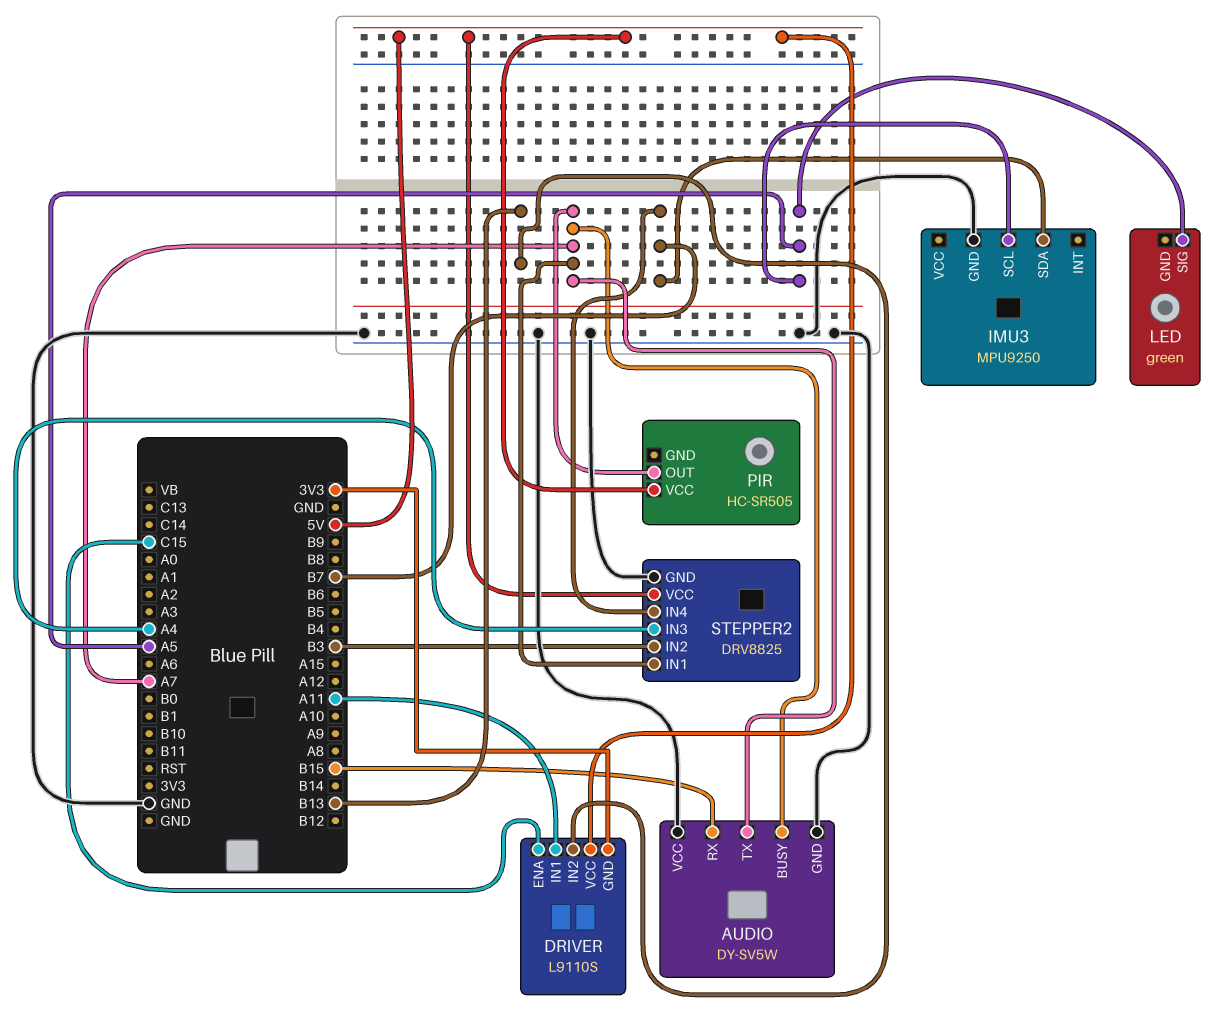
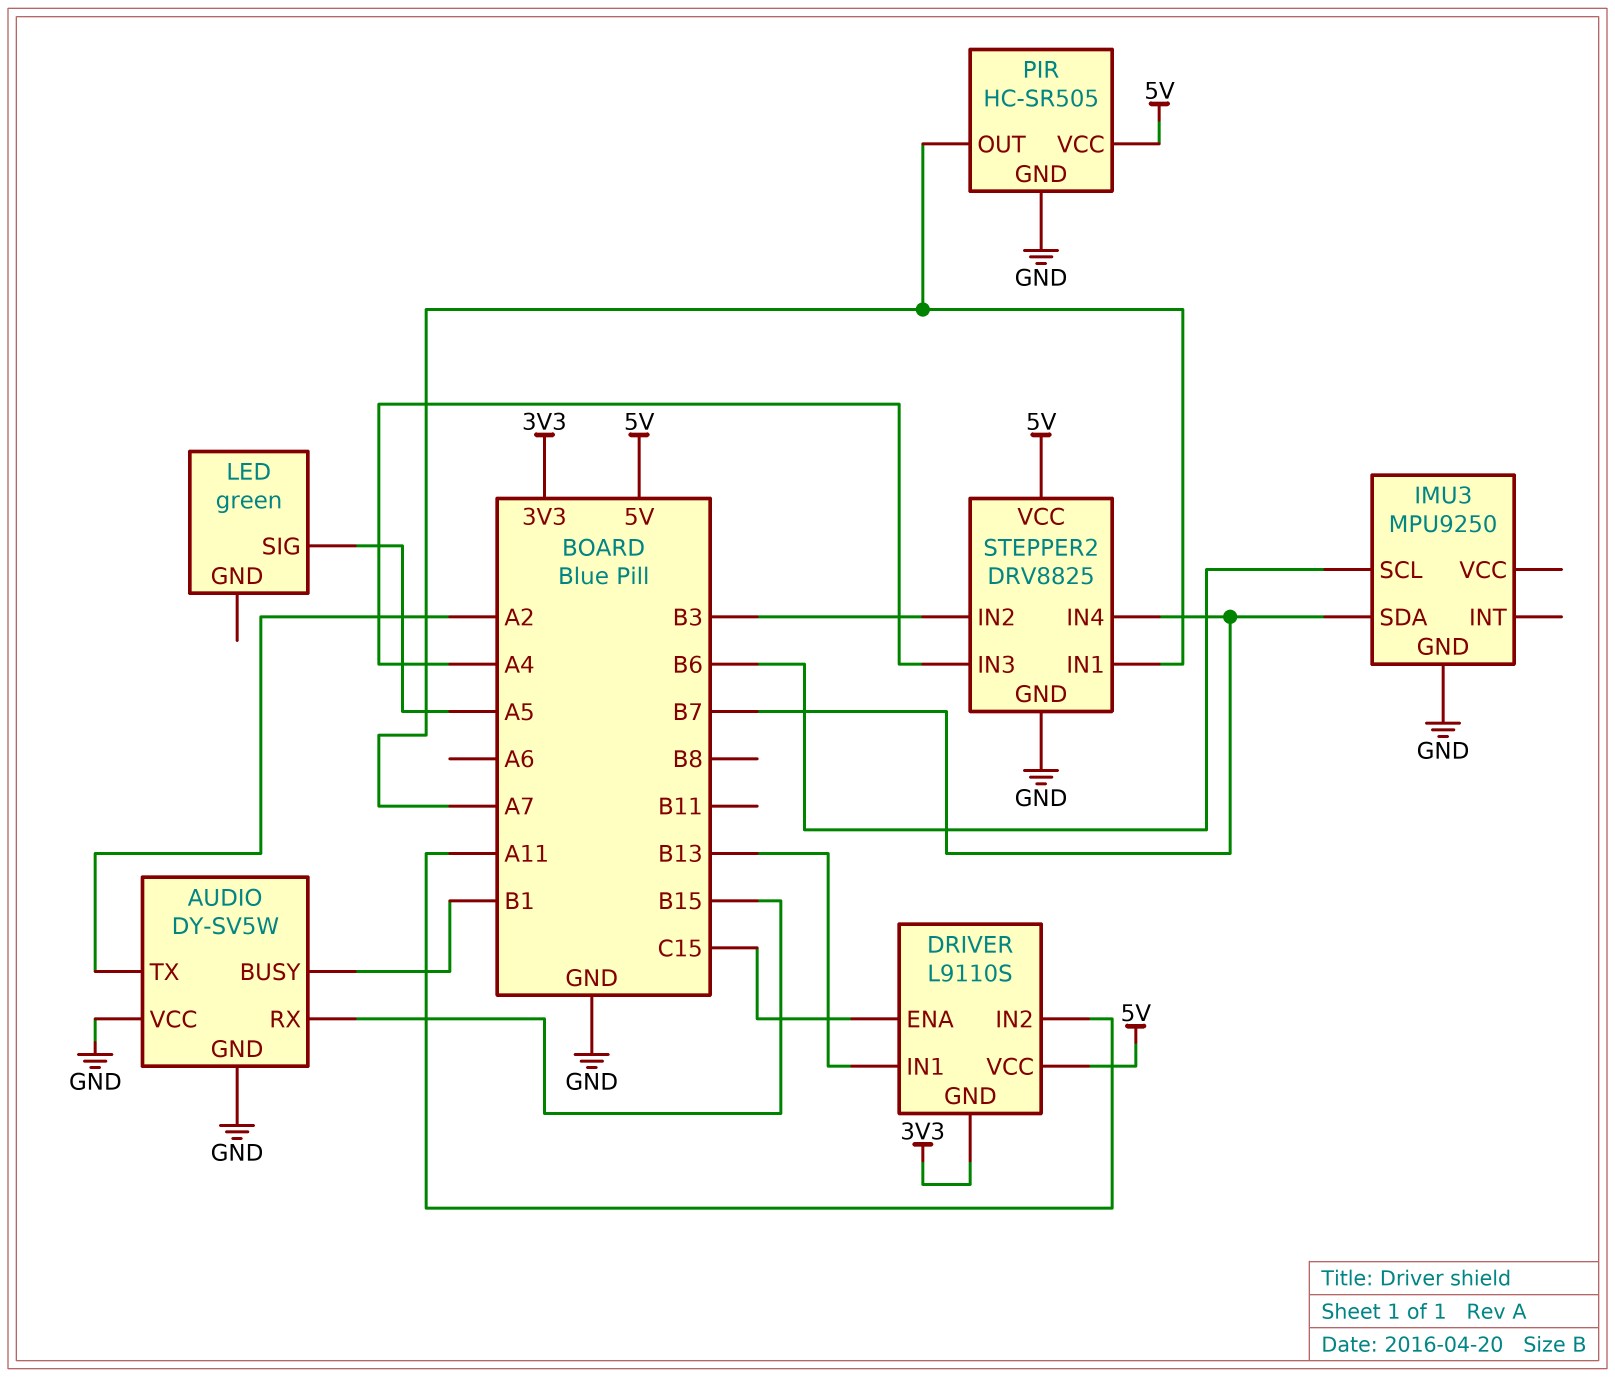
AUDIO pin BUSY: A7 -> B1
AUDIO pin TX: A7 -> A2
DRIVER pin IN1: A11 -> B13
DRIVER pin IN2: B13 -> A11
IMU3 pin SCL: A5 -> B6
PIR pin GND: none -> GND

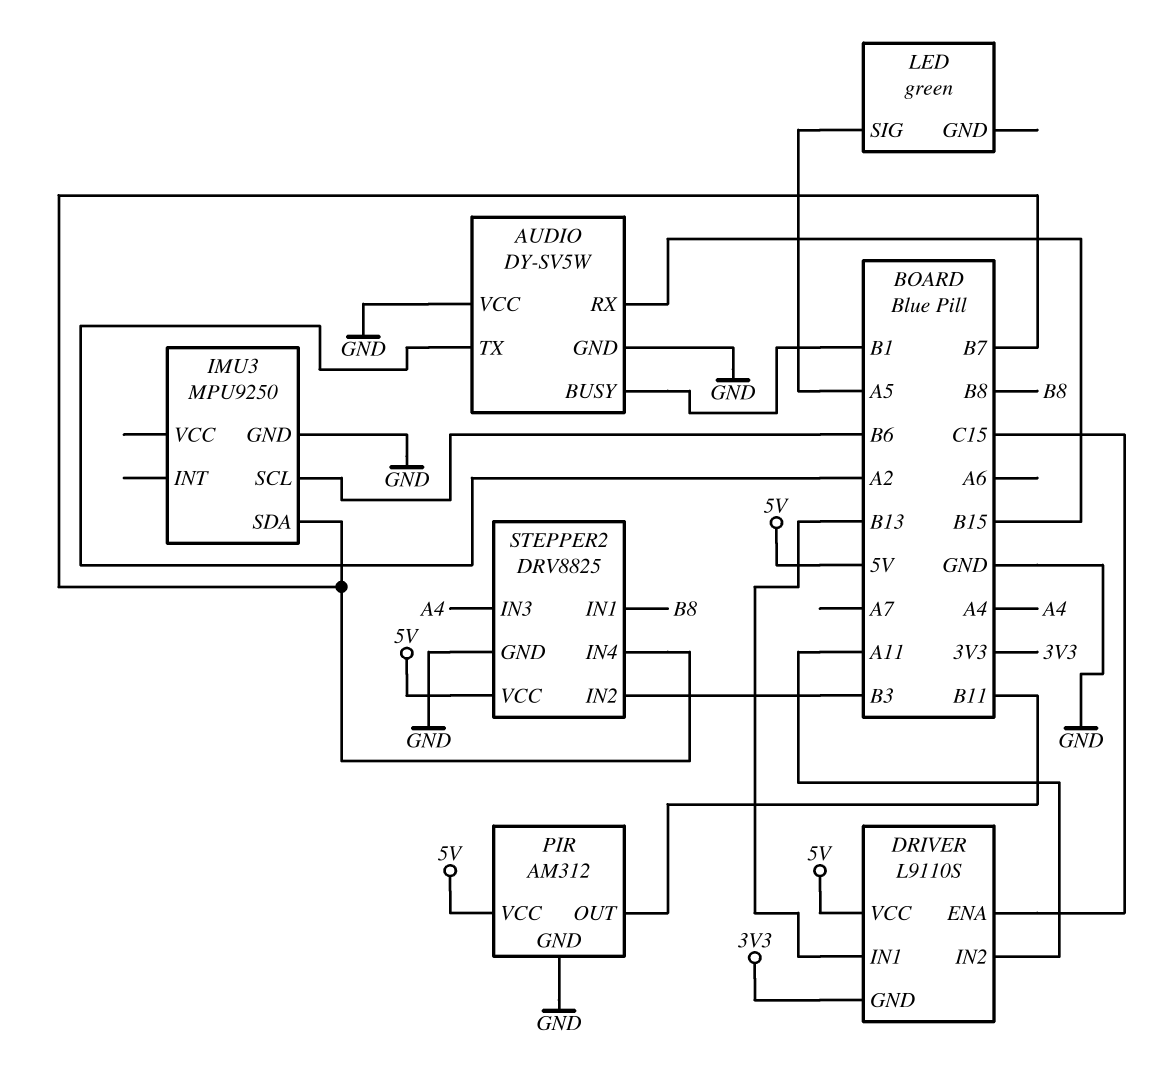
PIR: HC-SR505 -> AM312
PIR pin OUT: A7 -> B11
STEPPER2 pin IN1: A7 -> B8

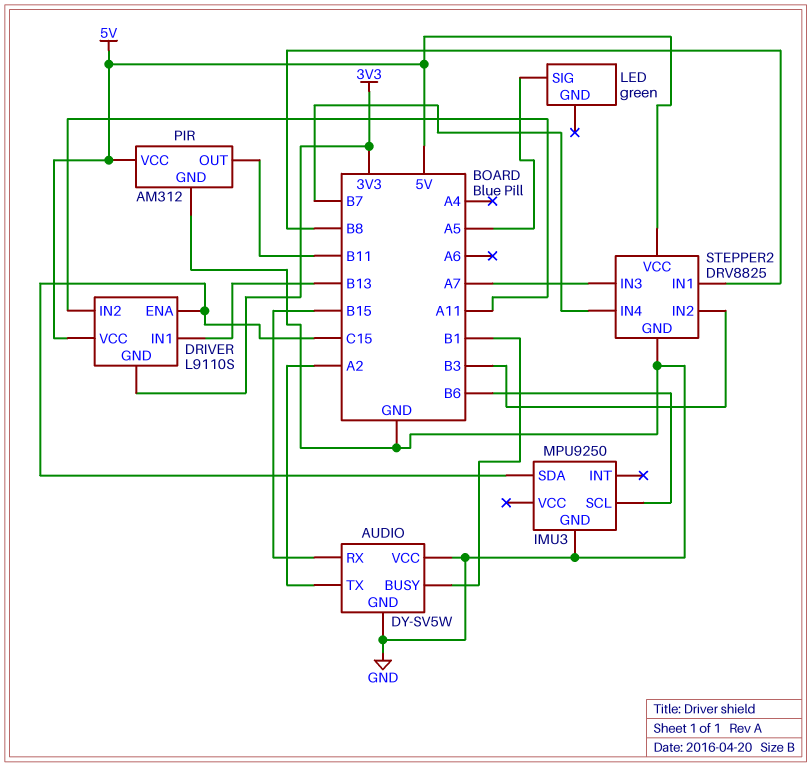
IMU3 pin SDA: B7 -> C15
STEPPER2 pin IN3: A4 -> A7

